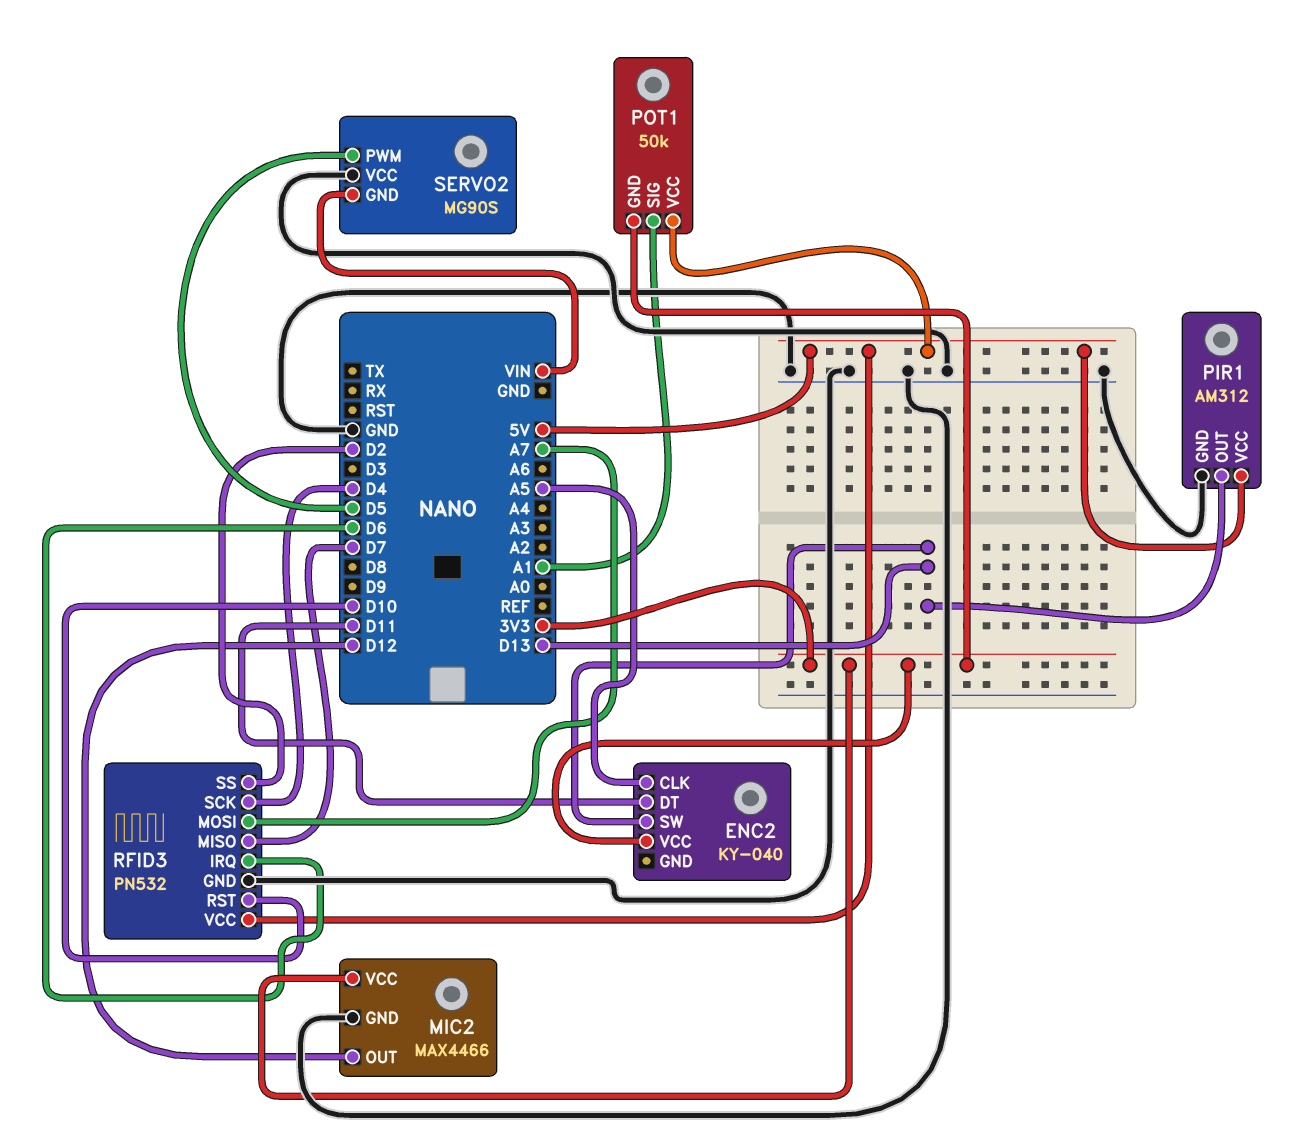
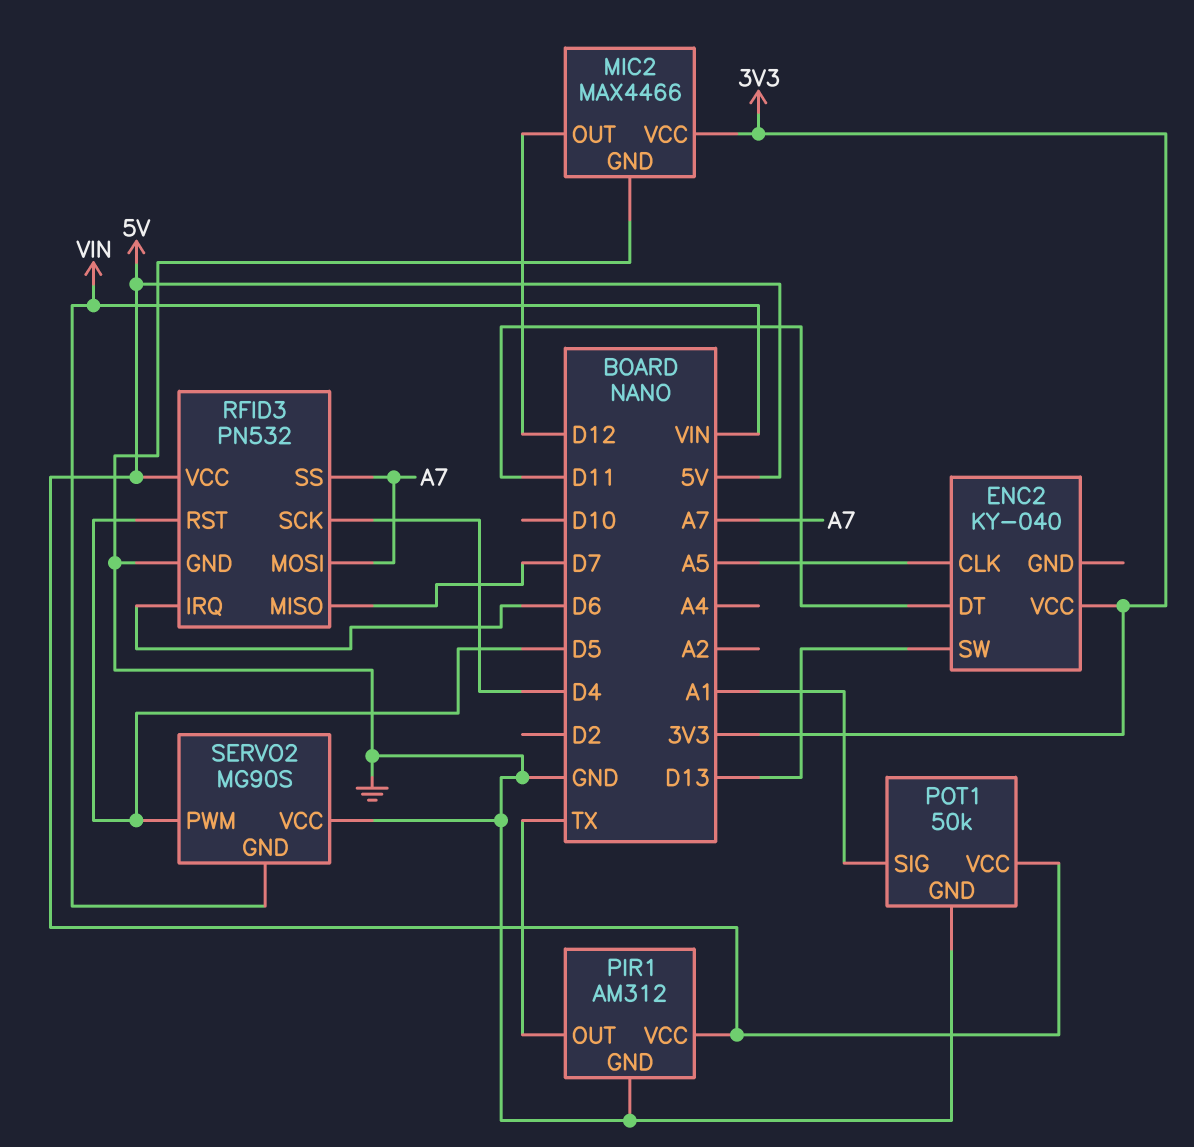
PIR1 pin OUT: D13 -> TX
POT1 pin GND: 3V3 -> GND
RFID3 pin RST: D10 -> D5
RFID3 pin SS: D2 -> A7

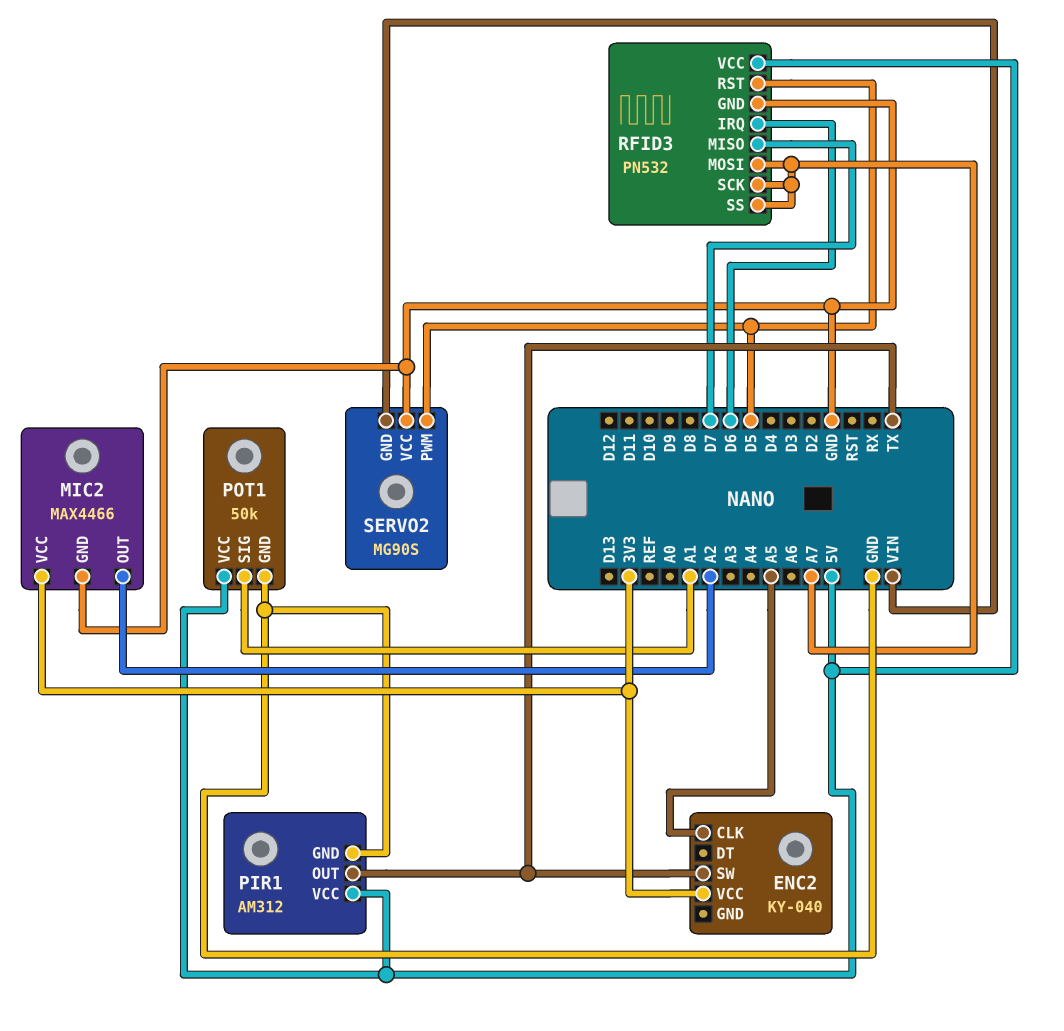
ENC2 pin DT: D11 -> none
ENC2 pin SW: D13 -> TX
MIC2 pin OUT: D12 -> A2
RFID3 pin SCK: D4 -> A7

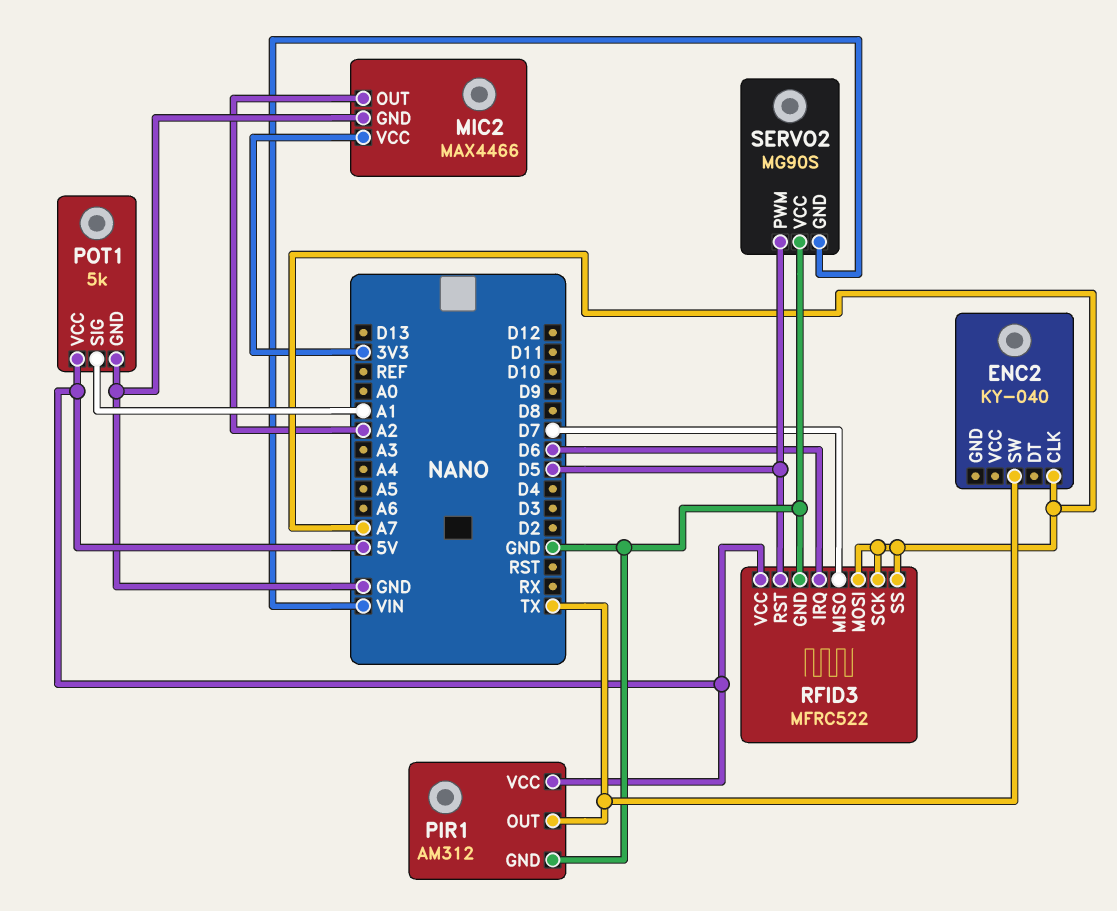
ENC2 pin CLK: A5 -> A7
ENC2 pin VCC: 3V3 -> none
POT1: 50k -> 5k
RFID3: PN532 -> MFRC522

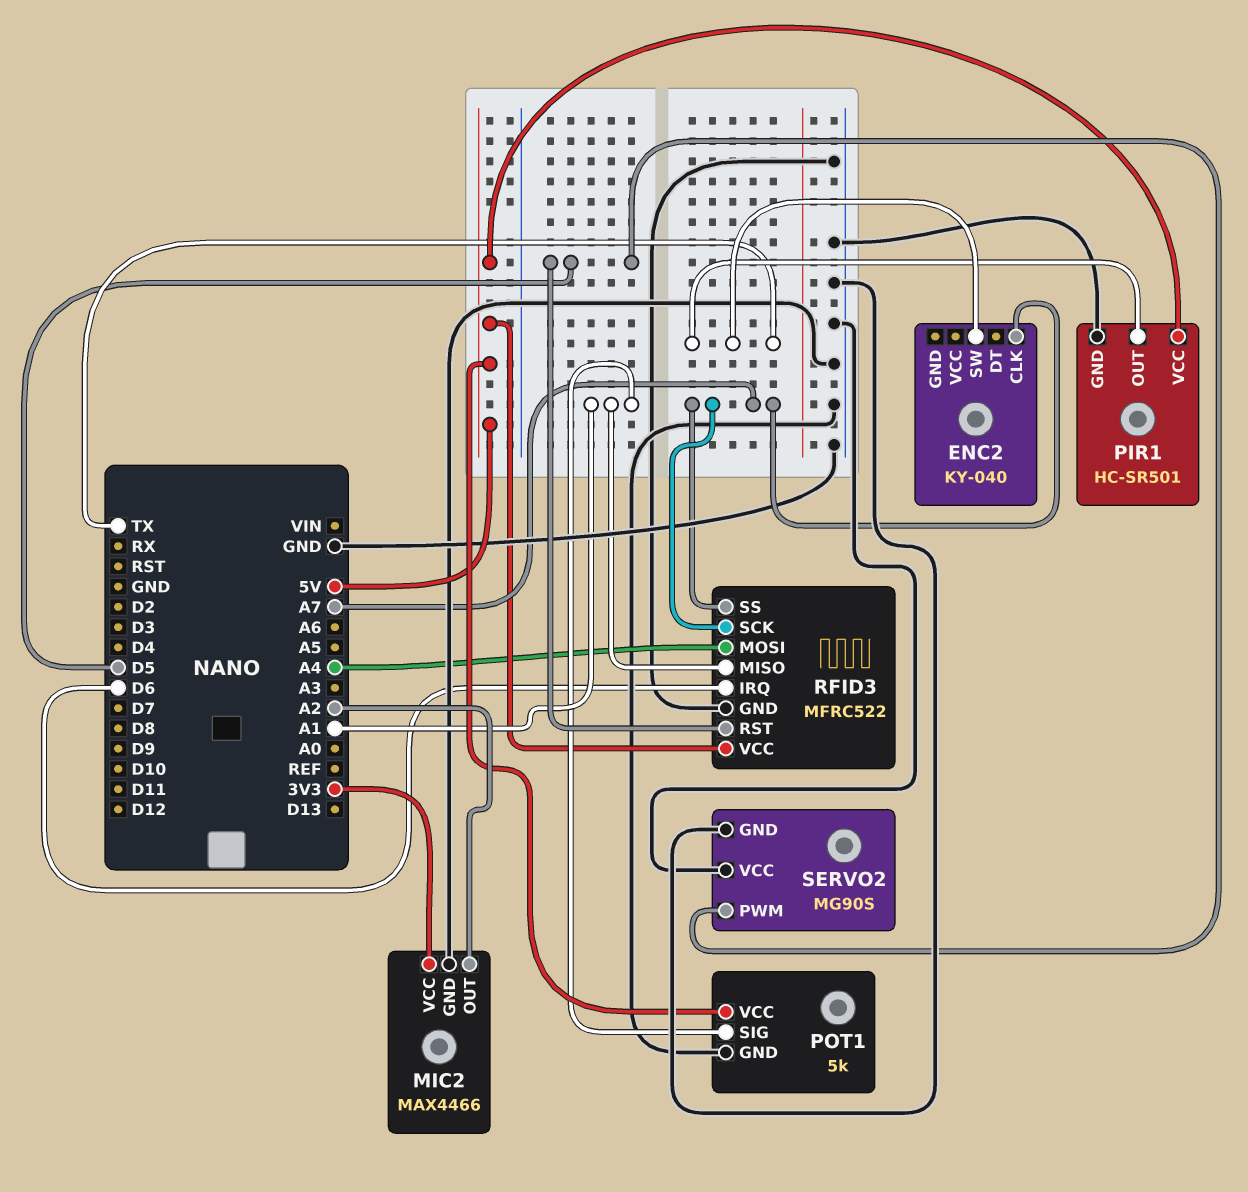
PIR1: AM312 -> HC-SR501
RFID3 pin MISO: D7 -> A1
RFID3 pin MOSI: A7 -> A4
SERVO2 pin GND: VIN -> GND

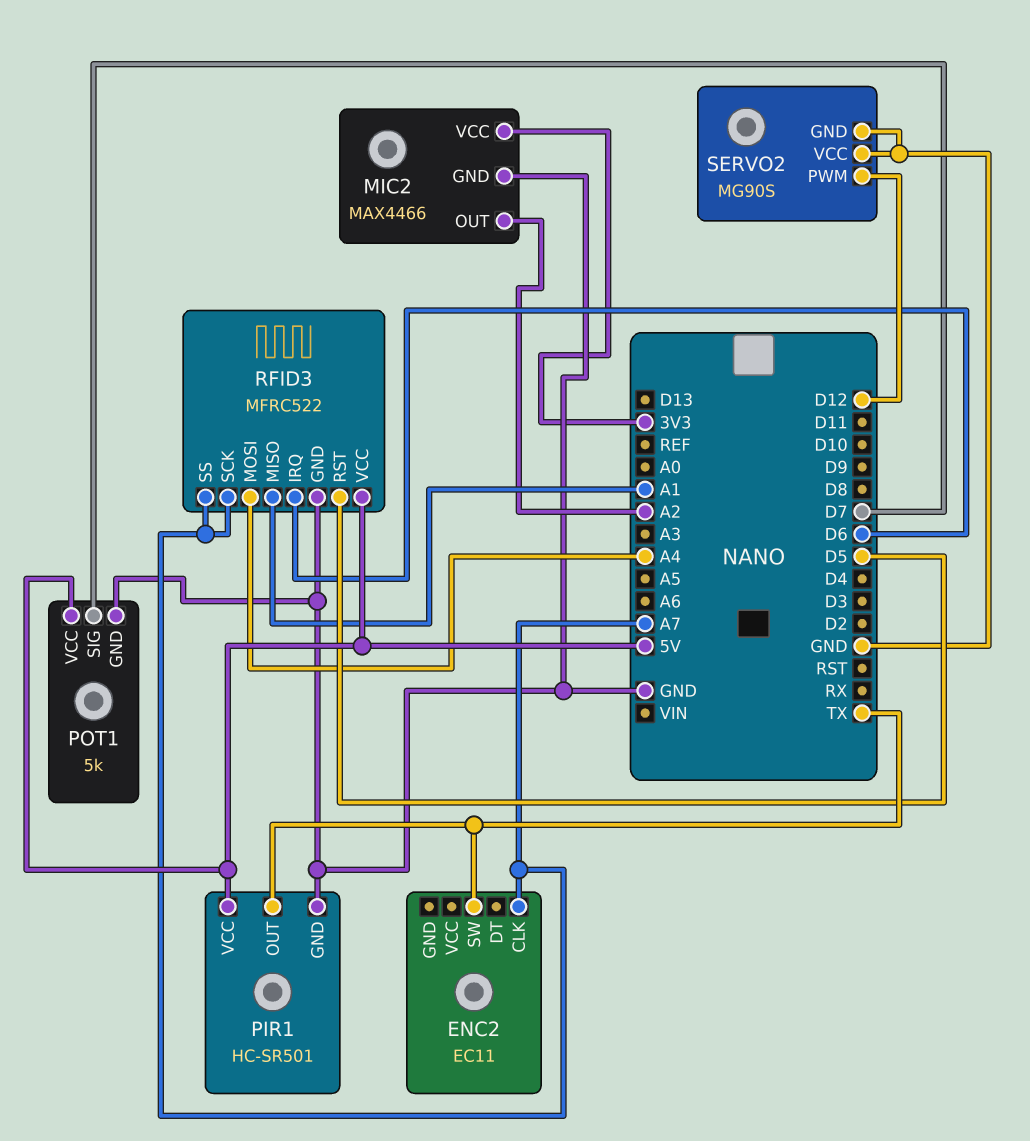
ENC2: KY-040 -> EC11
POT1 pin SIG: A1 -> D7
SERVO2 pin PWM: D5 -> D12

